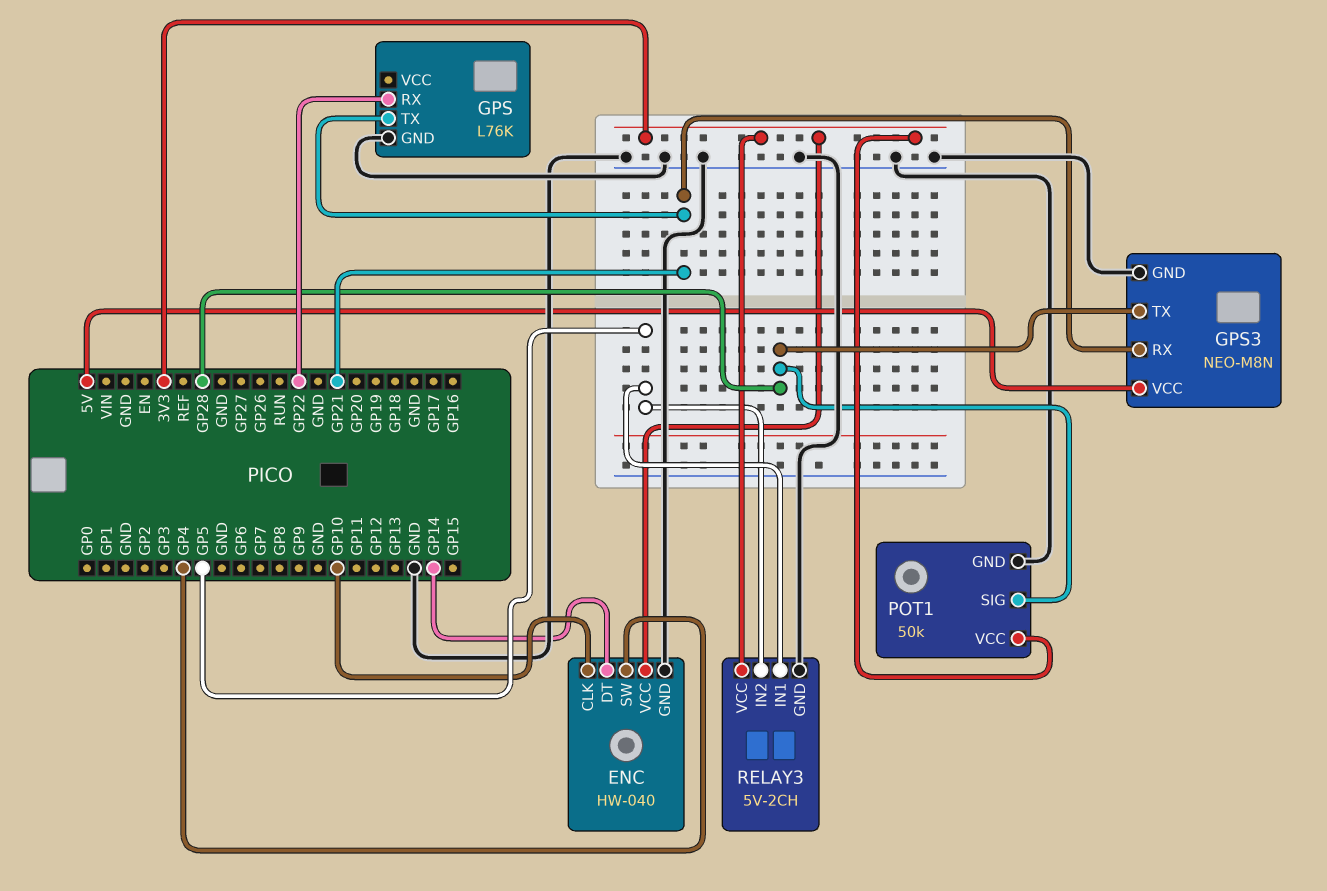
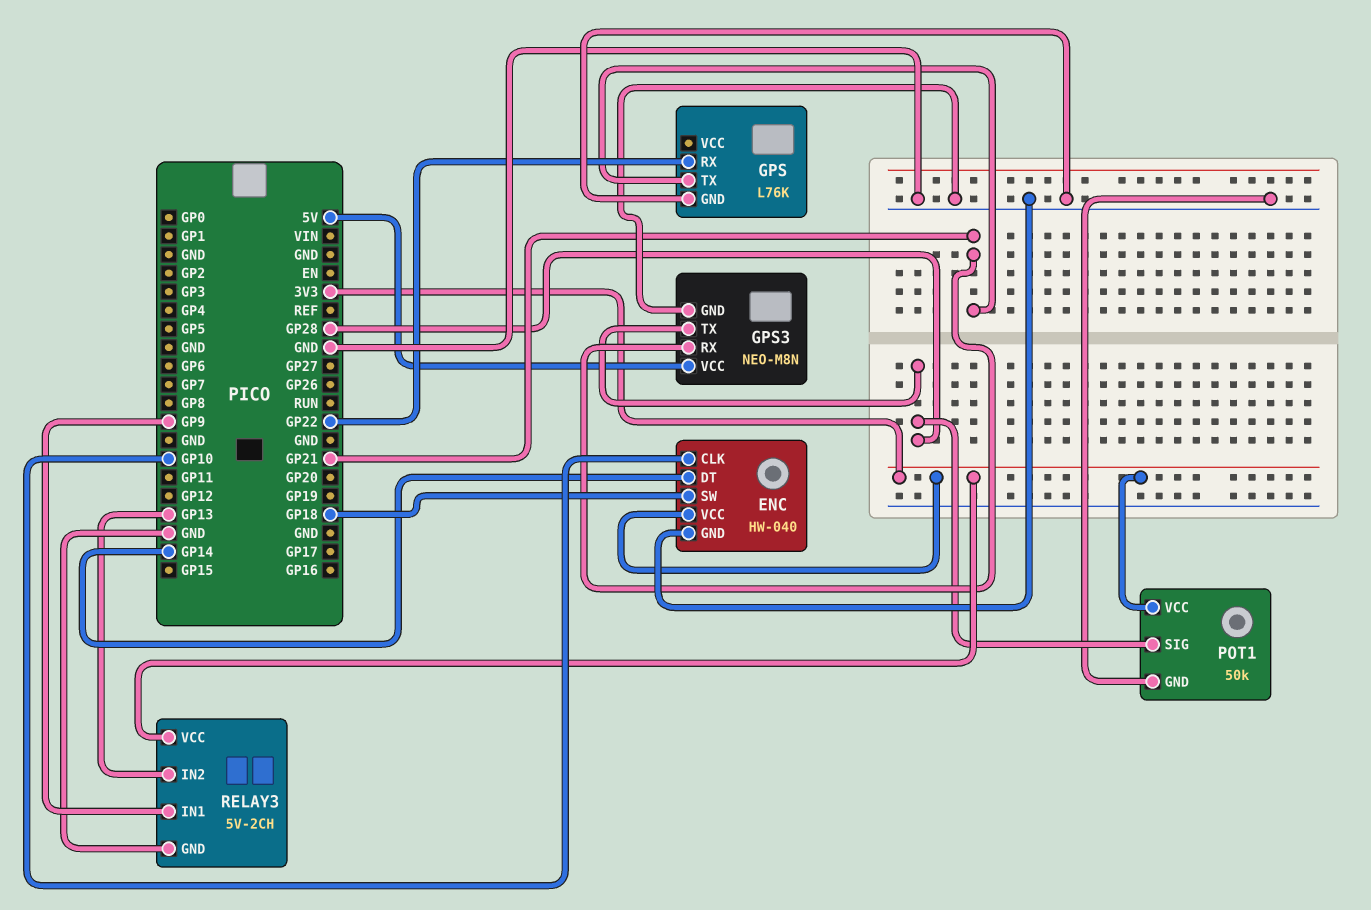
ENC pin SW: GP4 -> GP18
RELAY3 pin IN1: GP5 -> GP9
RELAY3 pin IN2: GP5 -> GP13

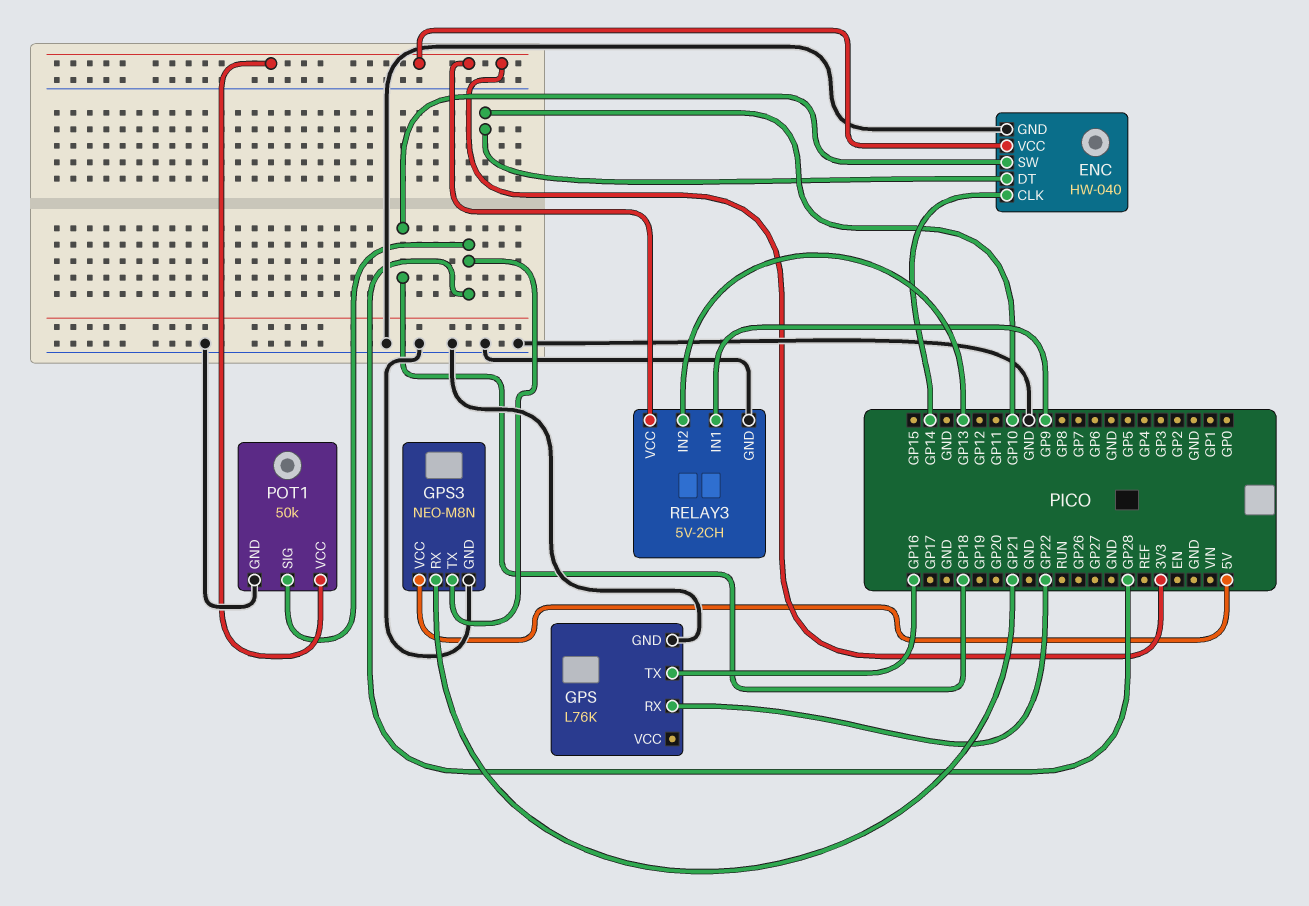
ENC pin CLK: GP10 -> GP14
ENC pin DT: GP14 -> GP10
GPS pin TX: GP21 -> GP16

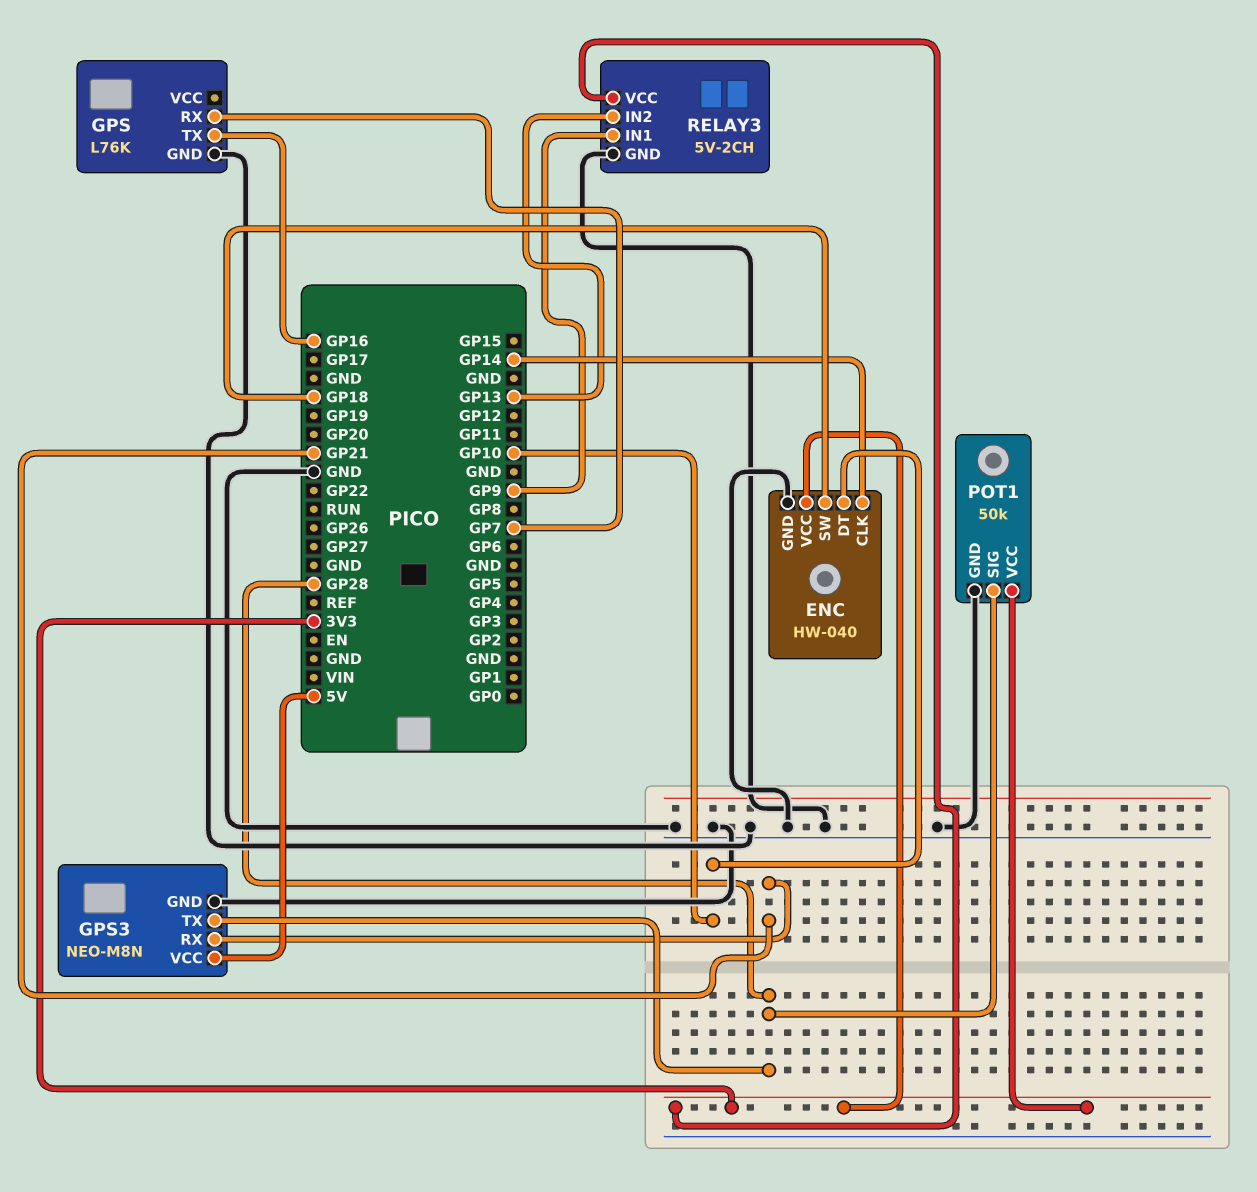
GPS pin RX: GP22 -> GP7

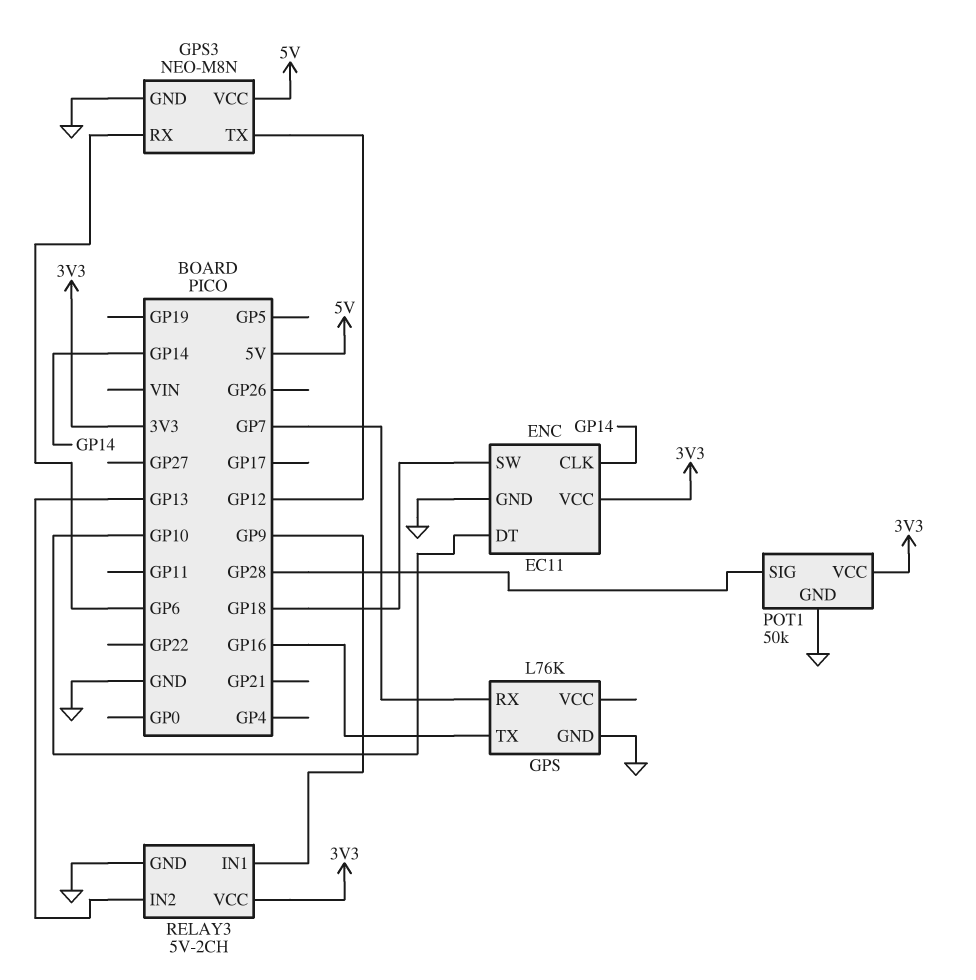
ENC: HW-040 -> EC11
GPS3 pin RX: GP21 -> GP6
GPS3 pin TX: GP28 -> GP12

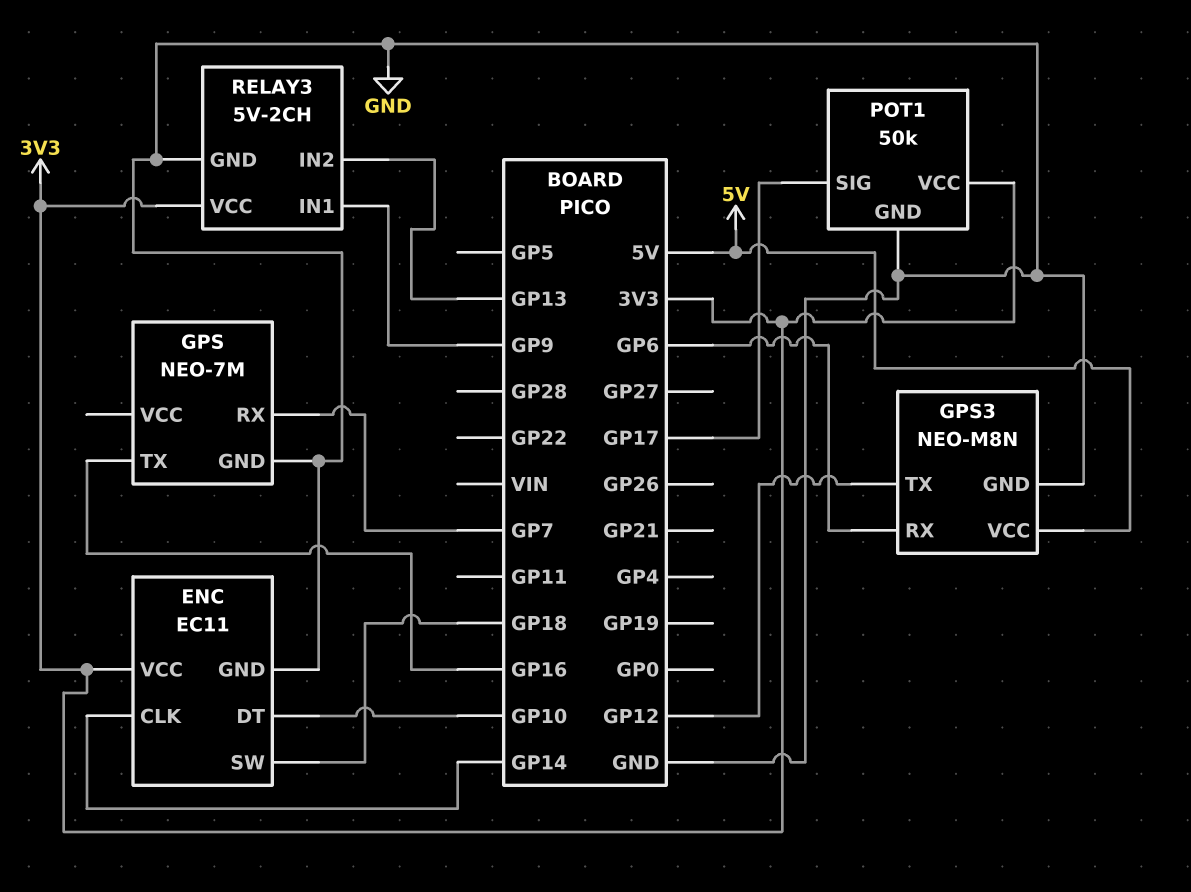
GPS: L76K -> NEO-7M
POT1 pin SIG: GP28 -> GP17

